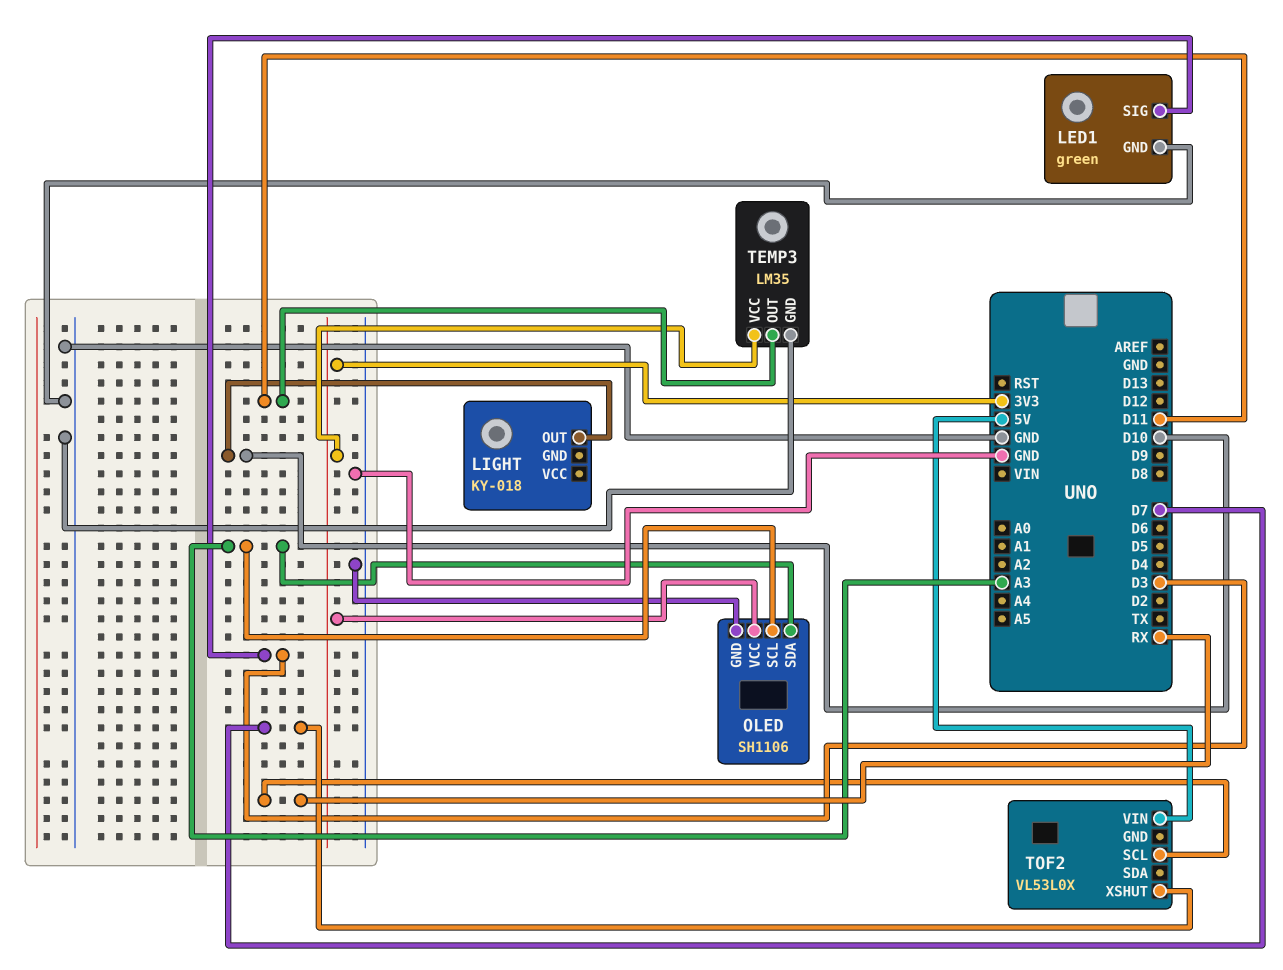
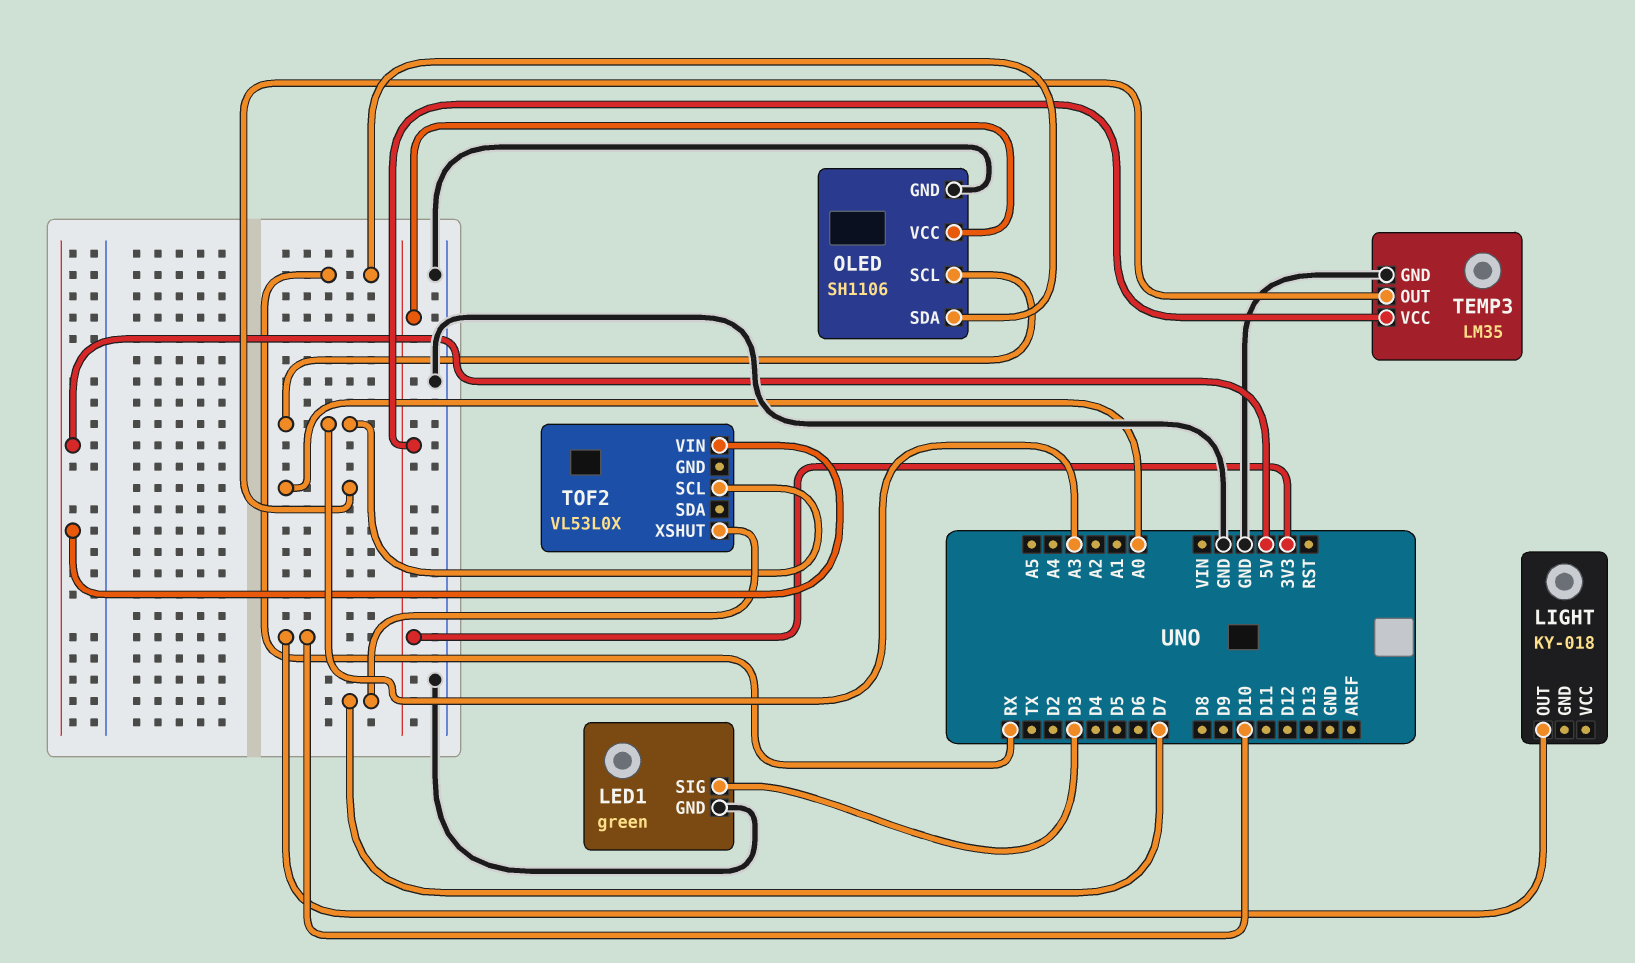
OLED pin SDA: A3 -> RX
TEMP3 pin OUT: D11 -> A0
TOF2 pin SCL: RX -> A3

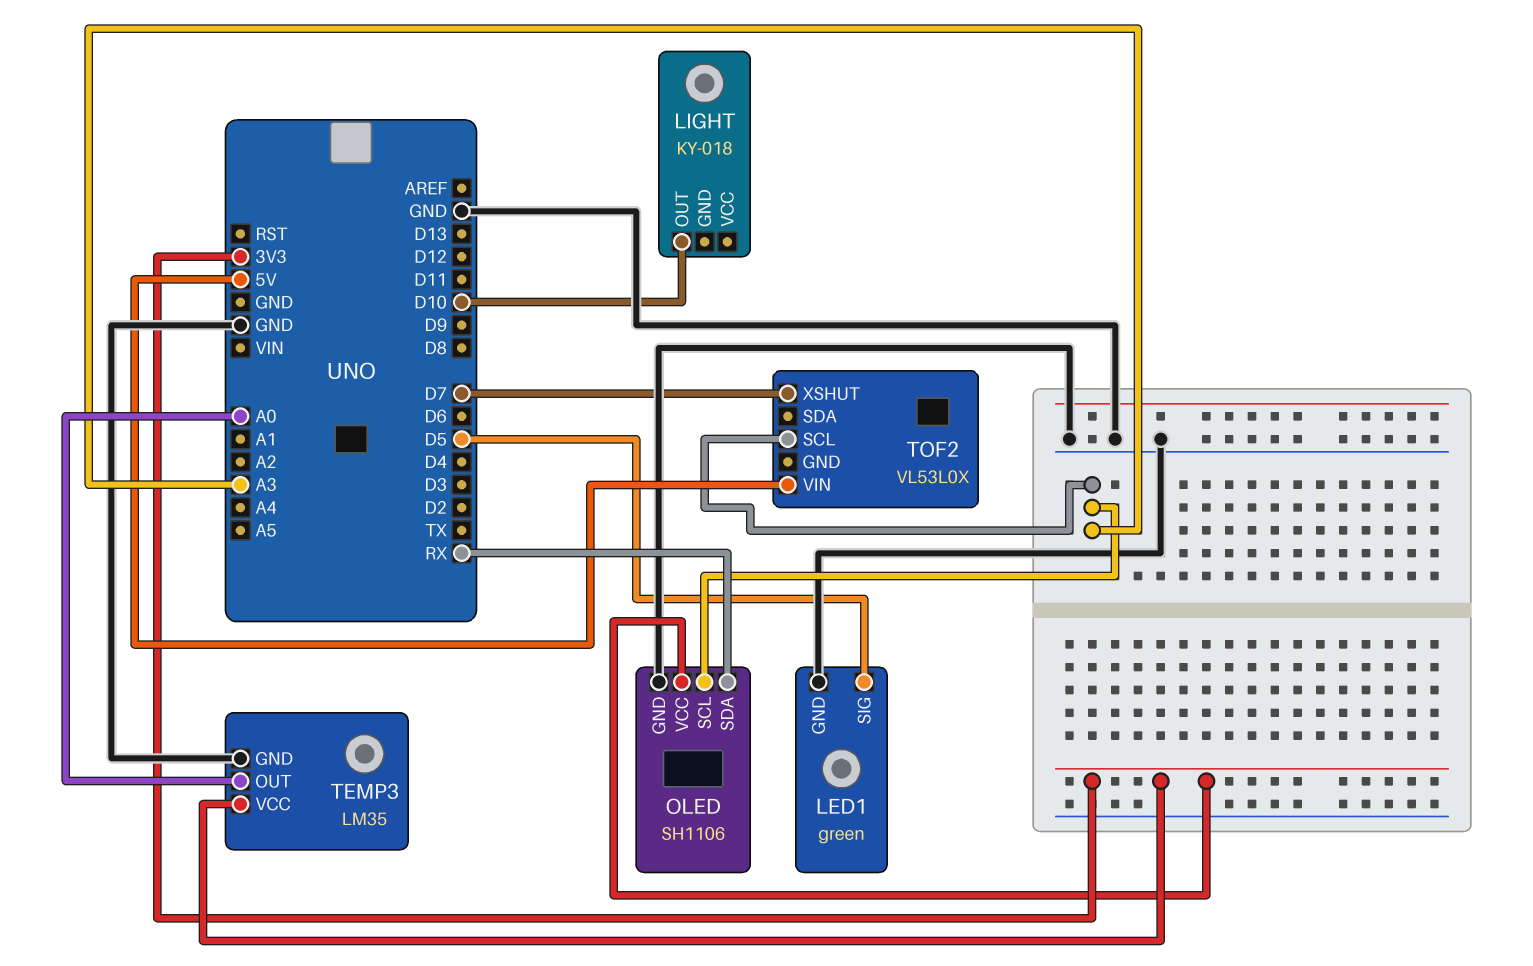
LED1 pin SIG: D3 -> D5

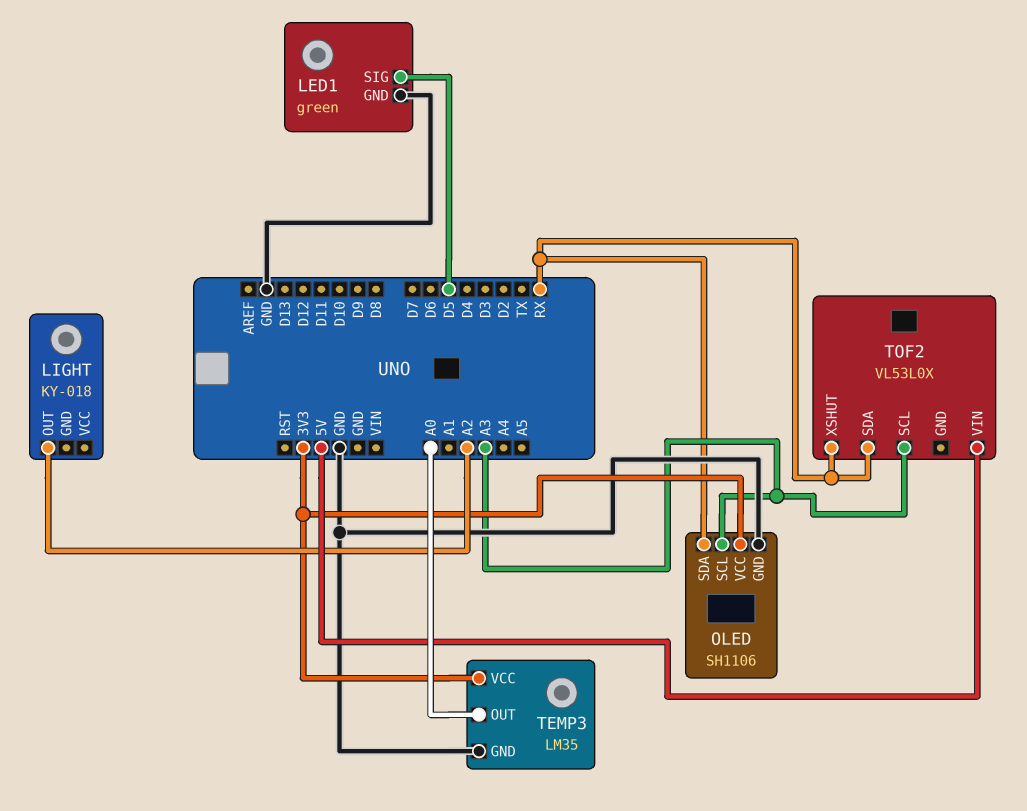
LIGHT pin OUT: D10 -> A2
TOF2 pin SDA: none -> RX
TOF2 pin XSHUT: D7 -> RX

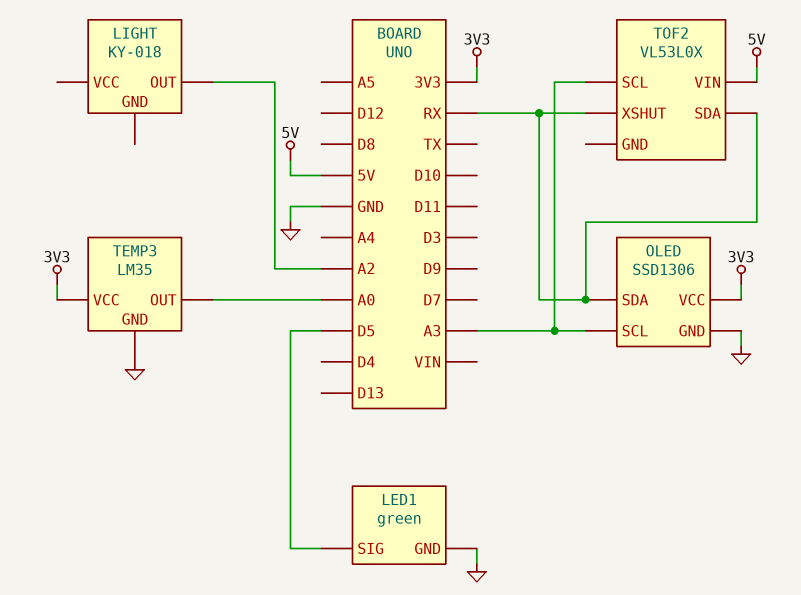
OLED: SH1106 -> SSD1306

